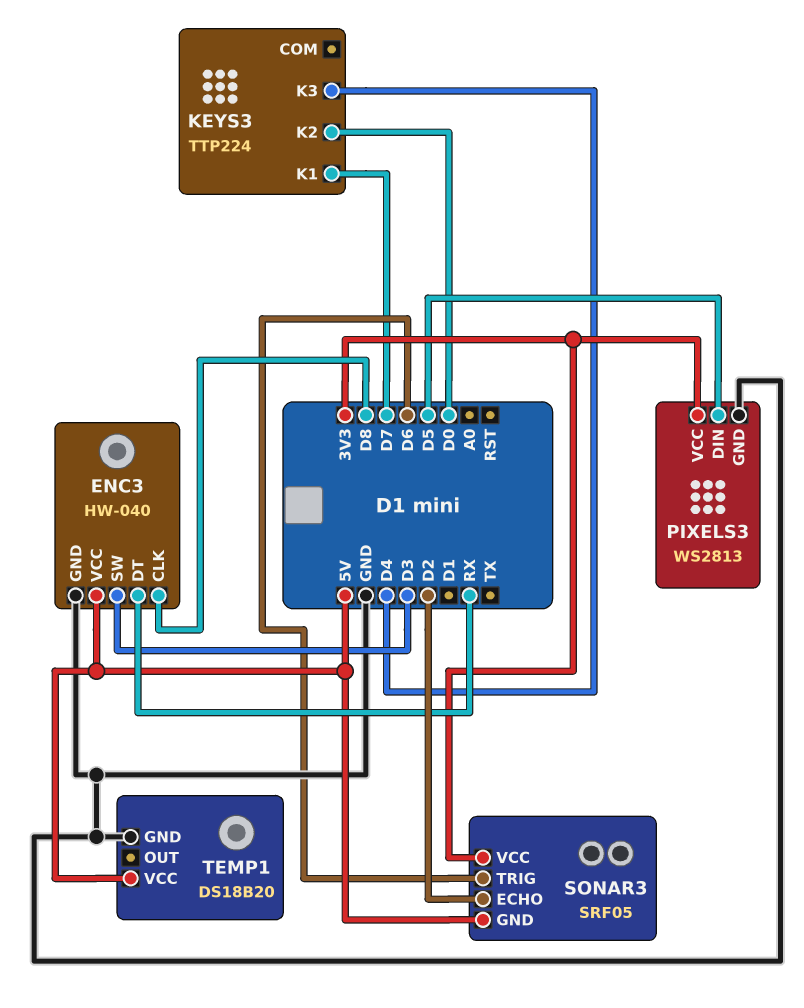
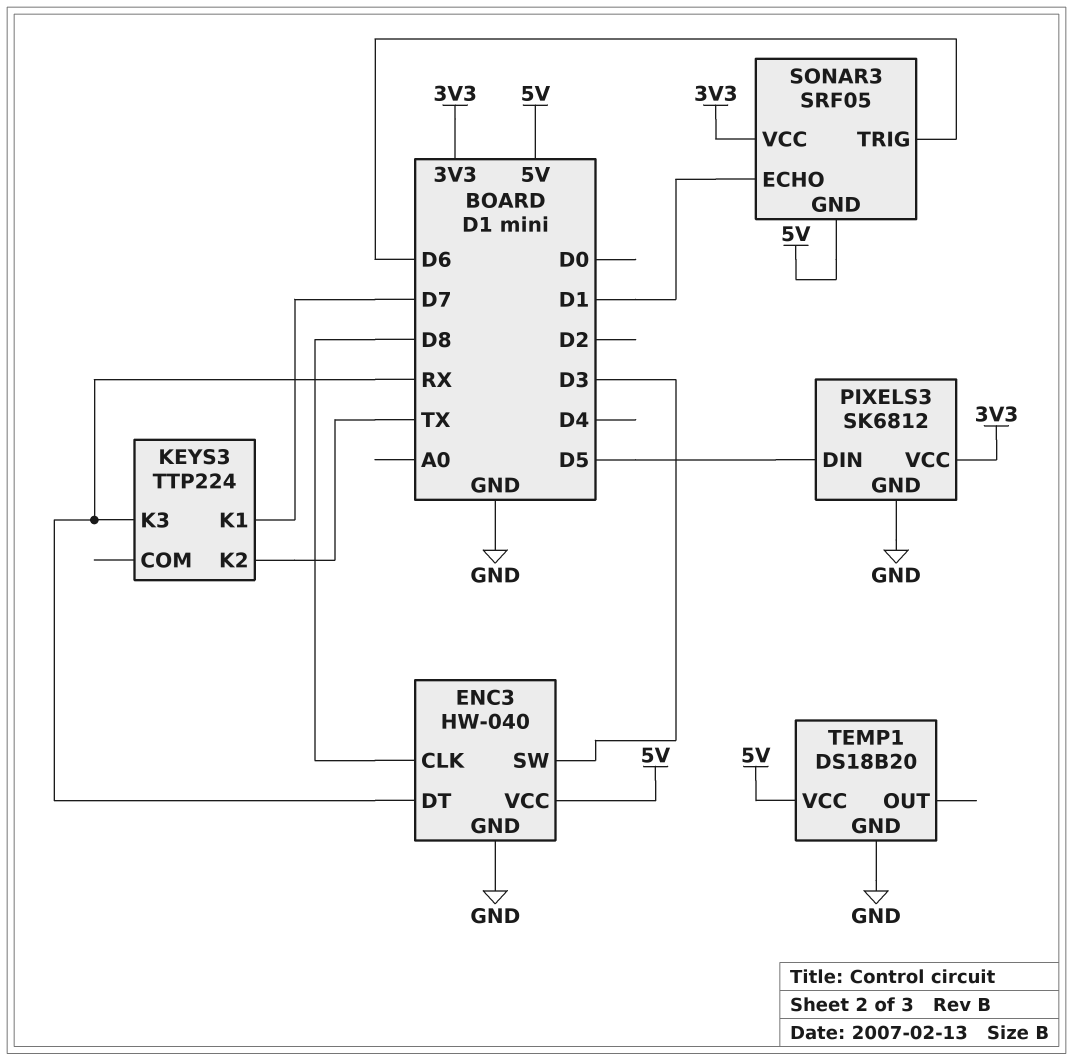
KEYS3 pin K2: D0 -> TX
KEYS3 pin K3: D4 -> RX
PIXELS3: WS2813 -> SK6812
SONAR3 pin ECHO: D2 -> D1

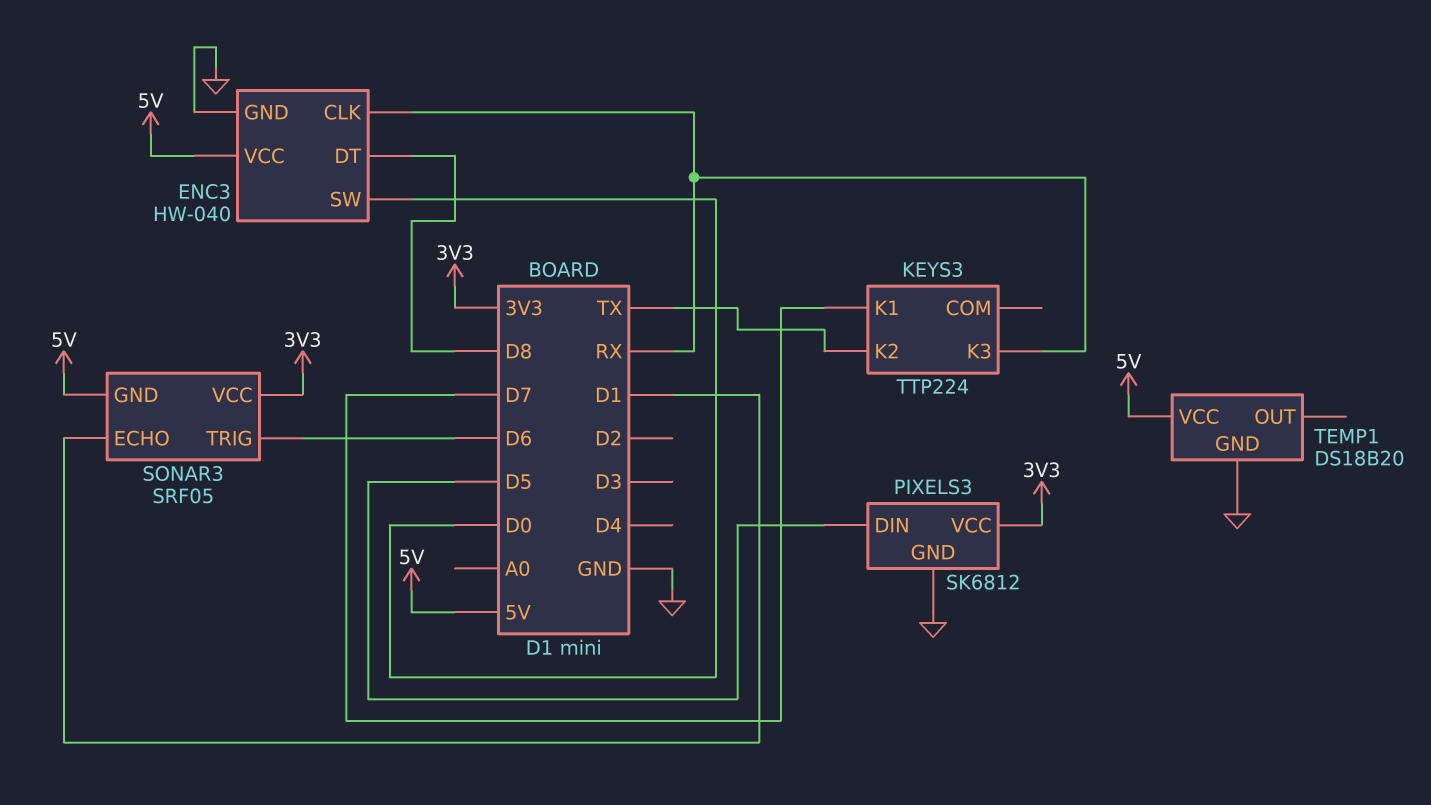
ENC3 pin CLK: D8 -> RX
ENC3 pin DT: RX -> D8
ENC3 pin SW: D3 -> D0

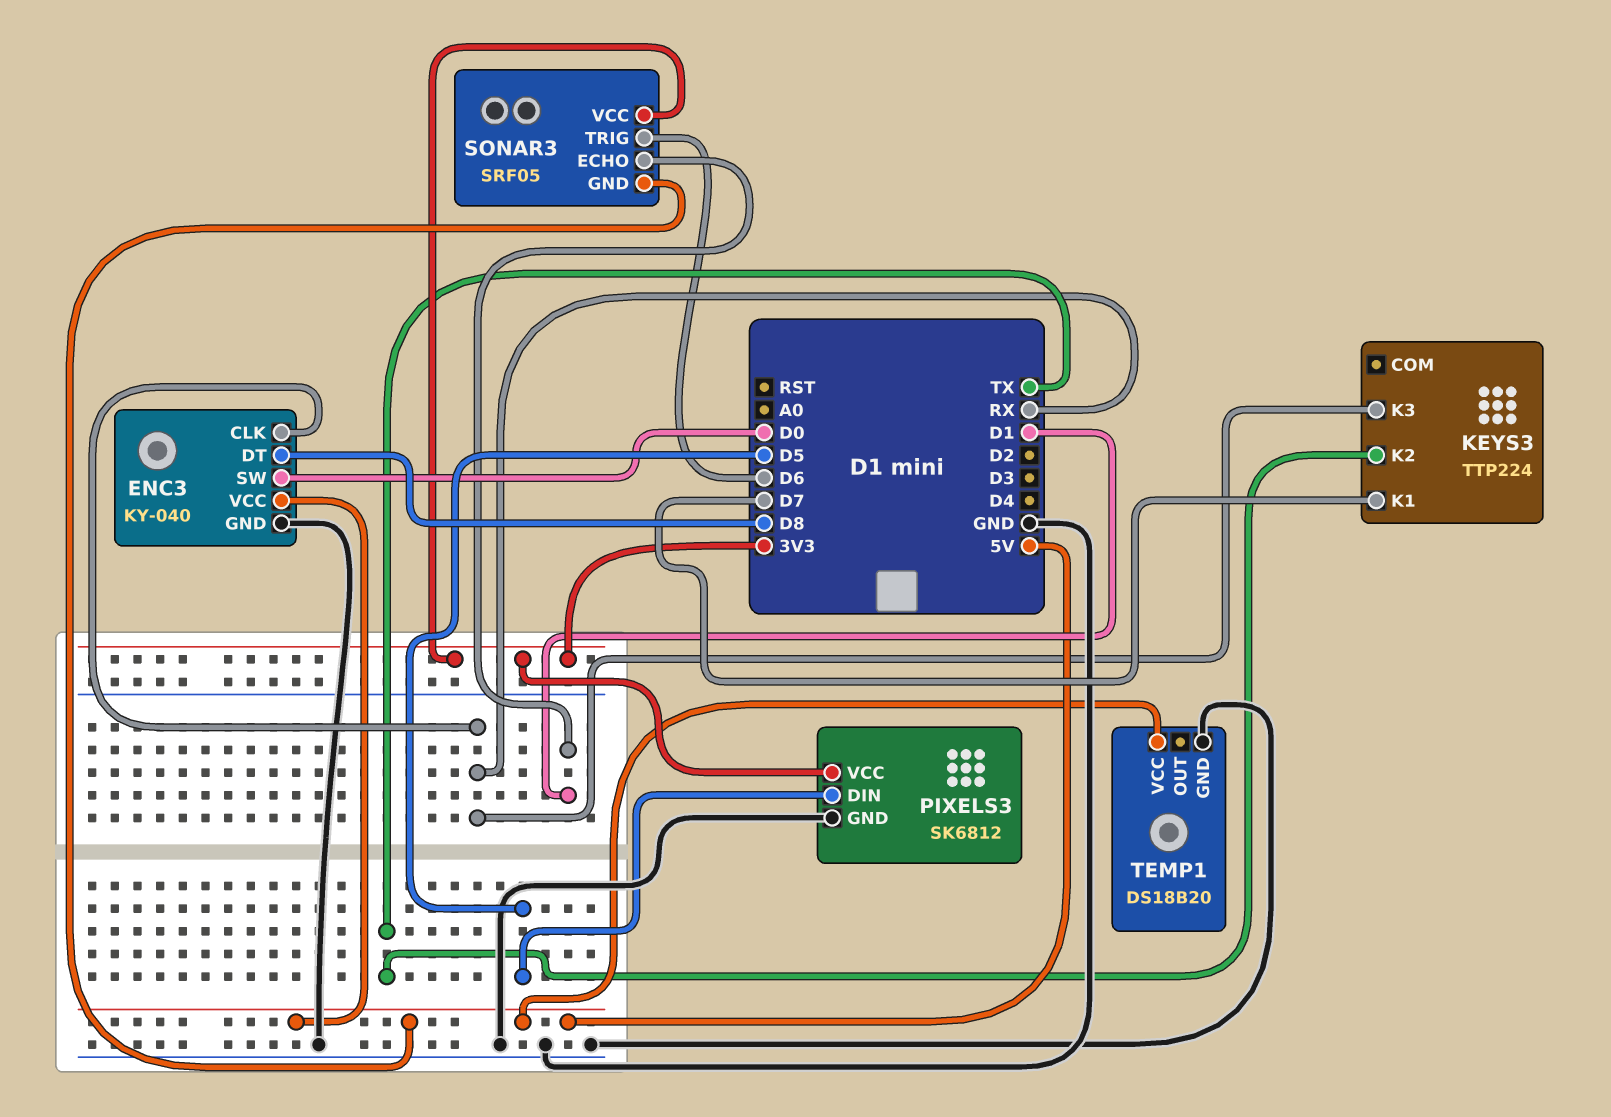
ENC3: HW-040 -> KY-040

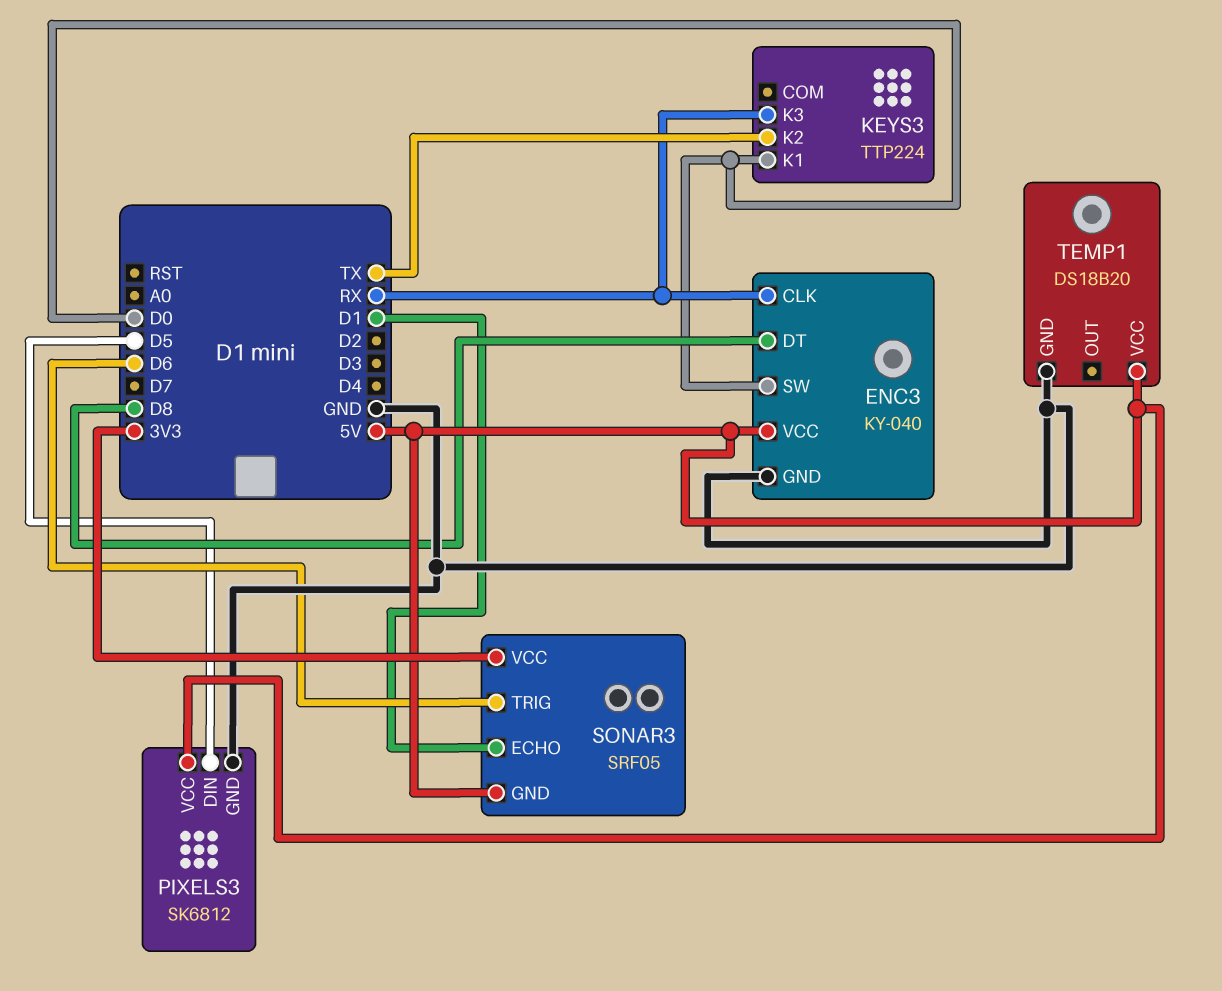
KEYS3 pin K1: D7 -> D0
PIXELS3 pin VCC: 3V3 -> 5V

